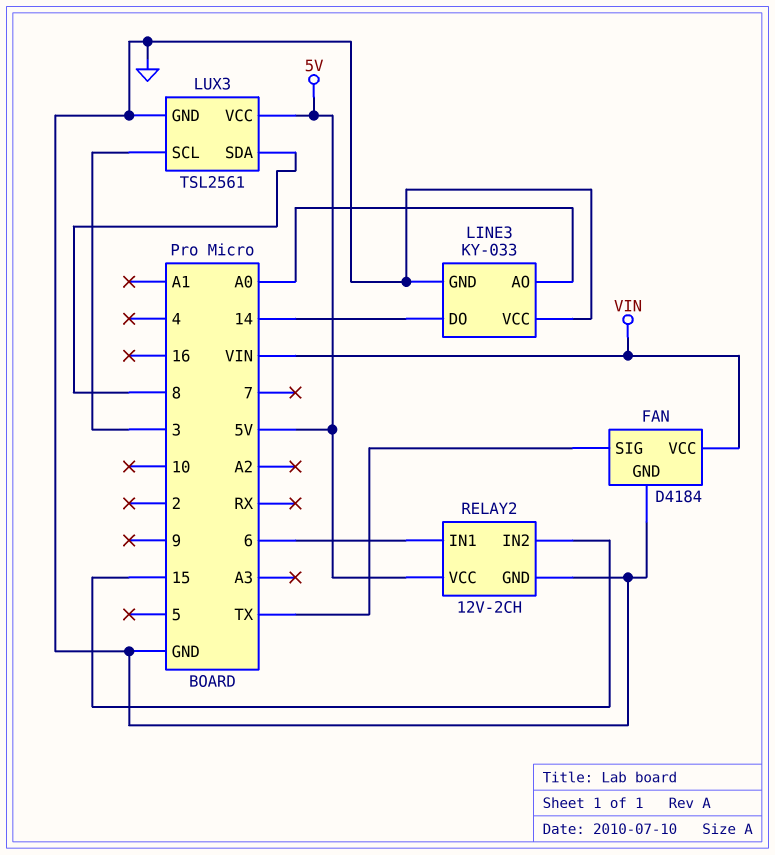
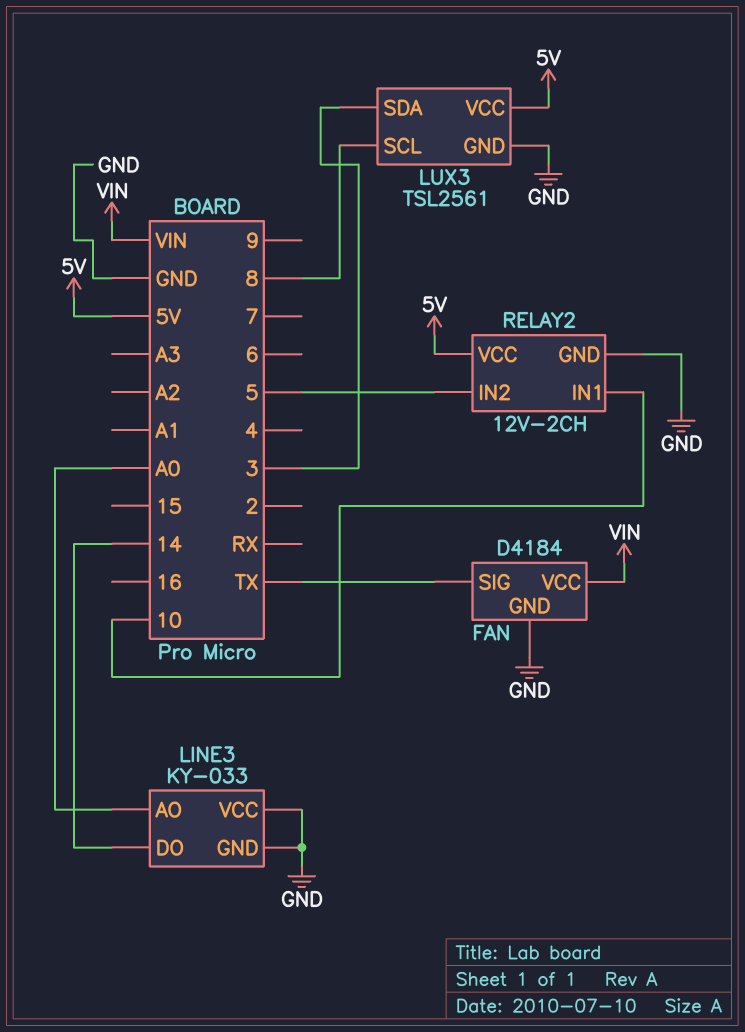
LUX3 pin SCL: 3 -> 8
LUX3 pin SDA: 8 -> 3
RELAY2 pin IN1: 6 -> 10
RELAY2 pin IN2: 15 -> 5

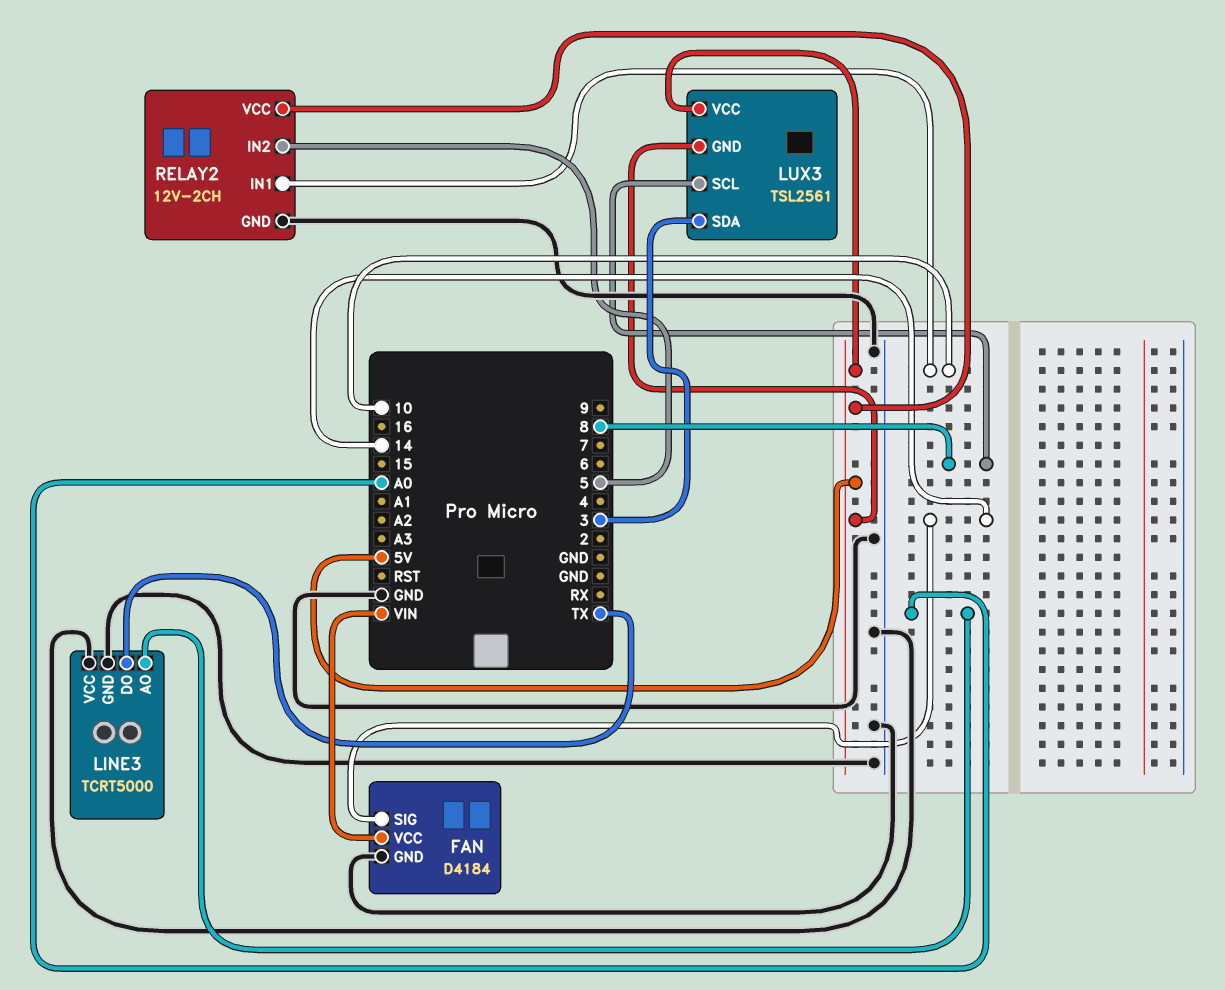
FAN pin SIG: TX -> 14
LINE3: KY-033 -> TCRT5000
LINE3 pin DO: 14 -> TX
LUX3 pin GND: GND -> 5V

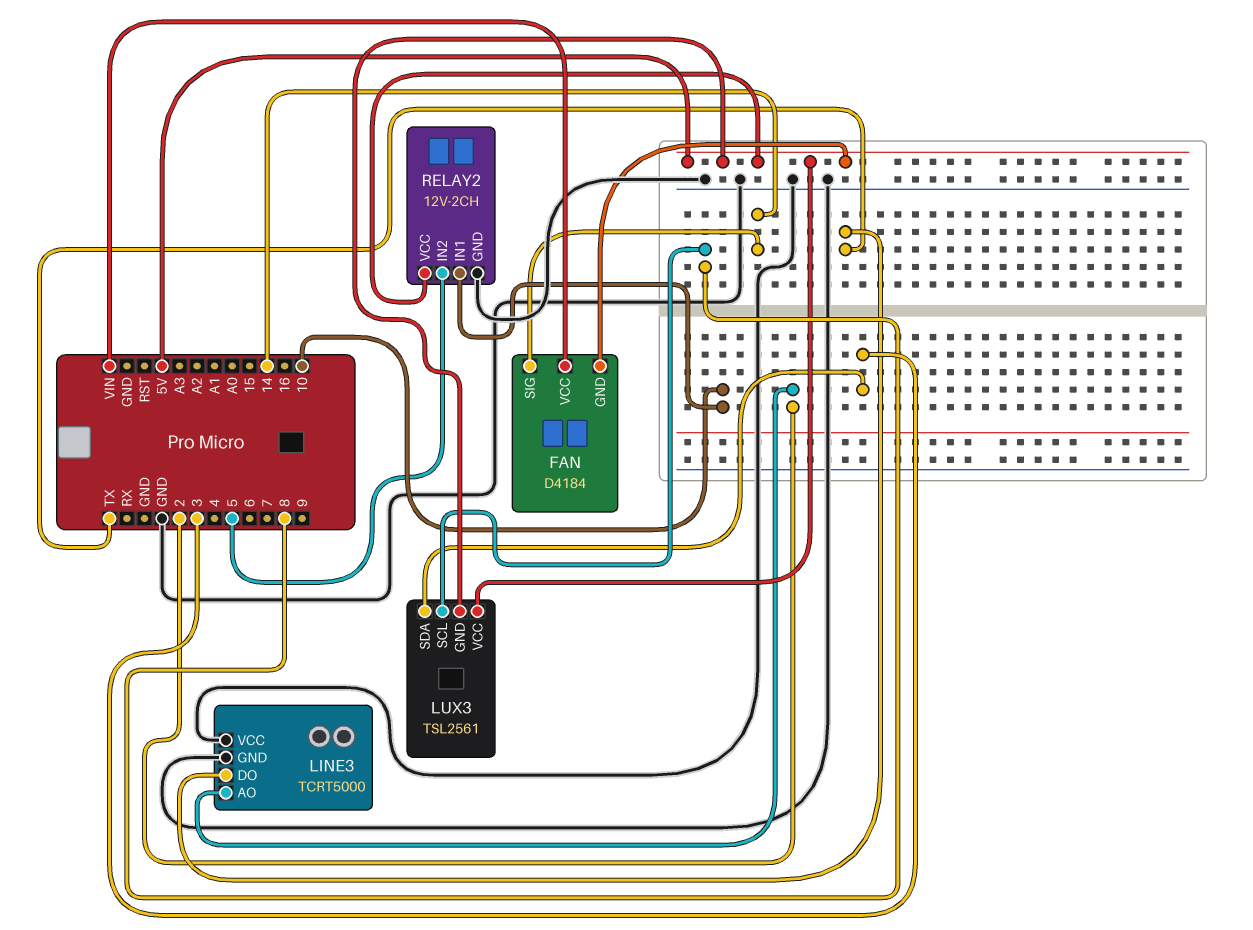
FAN pin GND: GND -> 5V
LINE3 pin AO: A0 -> 2

